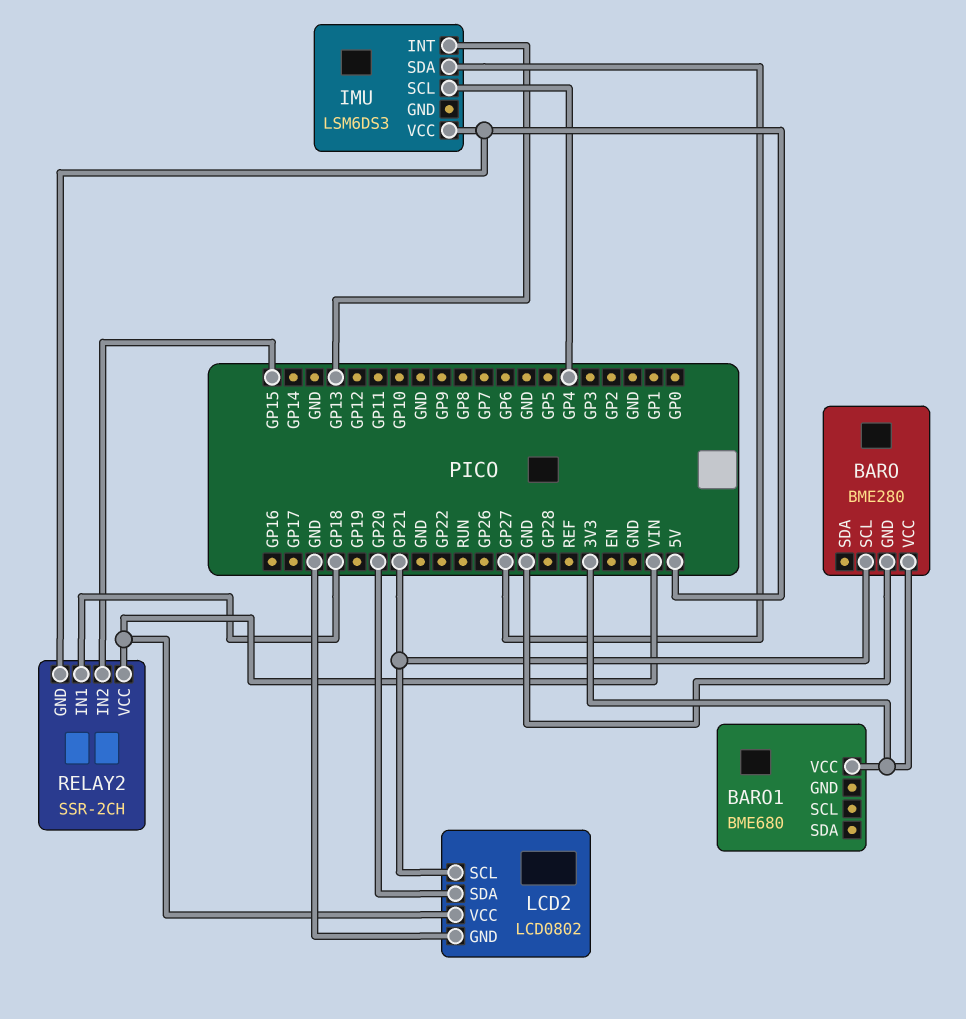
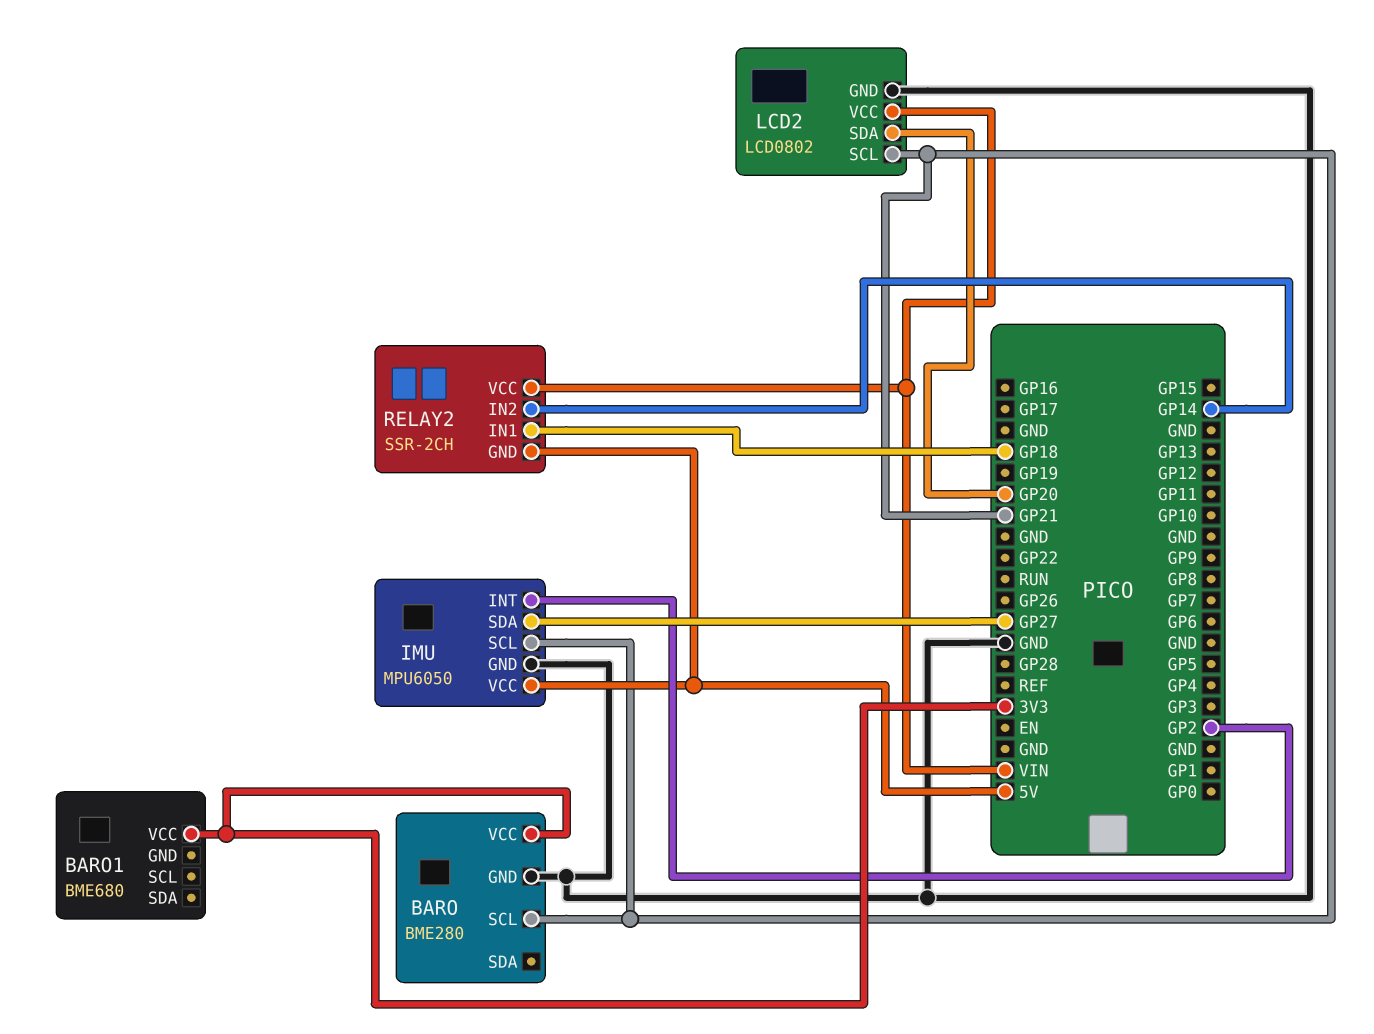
IMU: LSM6DS3 -> MPU6050
IMU pin GND: none -> GND
IMU pin INT: GP13 -> GP2
IMU pin SCL: GP4 -> GP21
RELAY2 pin IN2: GP15 -> GP14

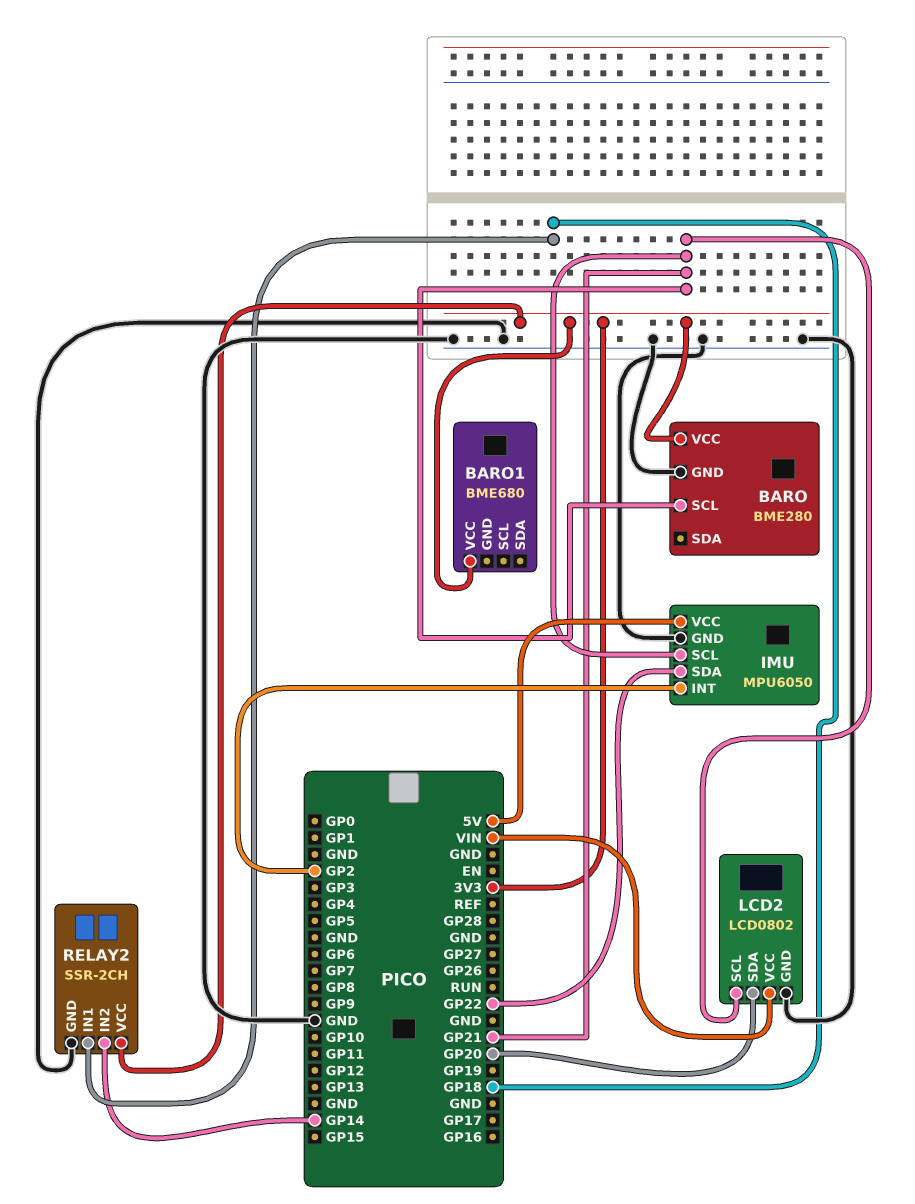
IMU pin SDA: GP27 -> GP22
RELAY2 pin GND: 5V -> GND
RELAY2 pin VCC: VIN -> 3V3

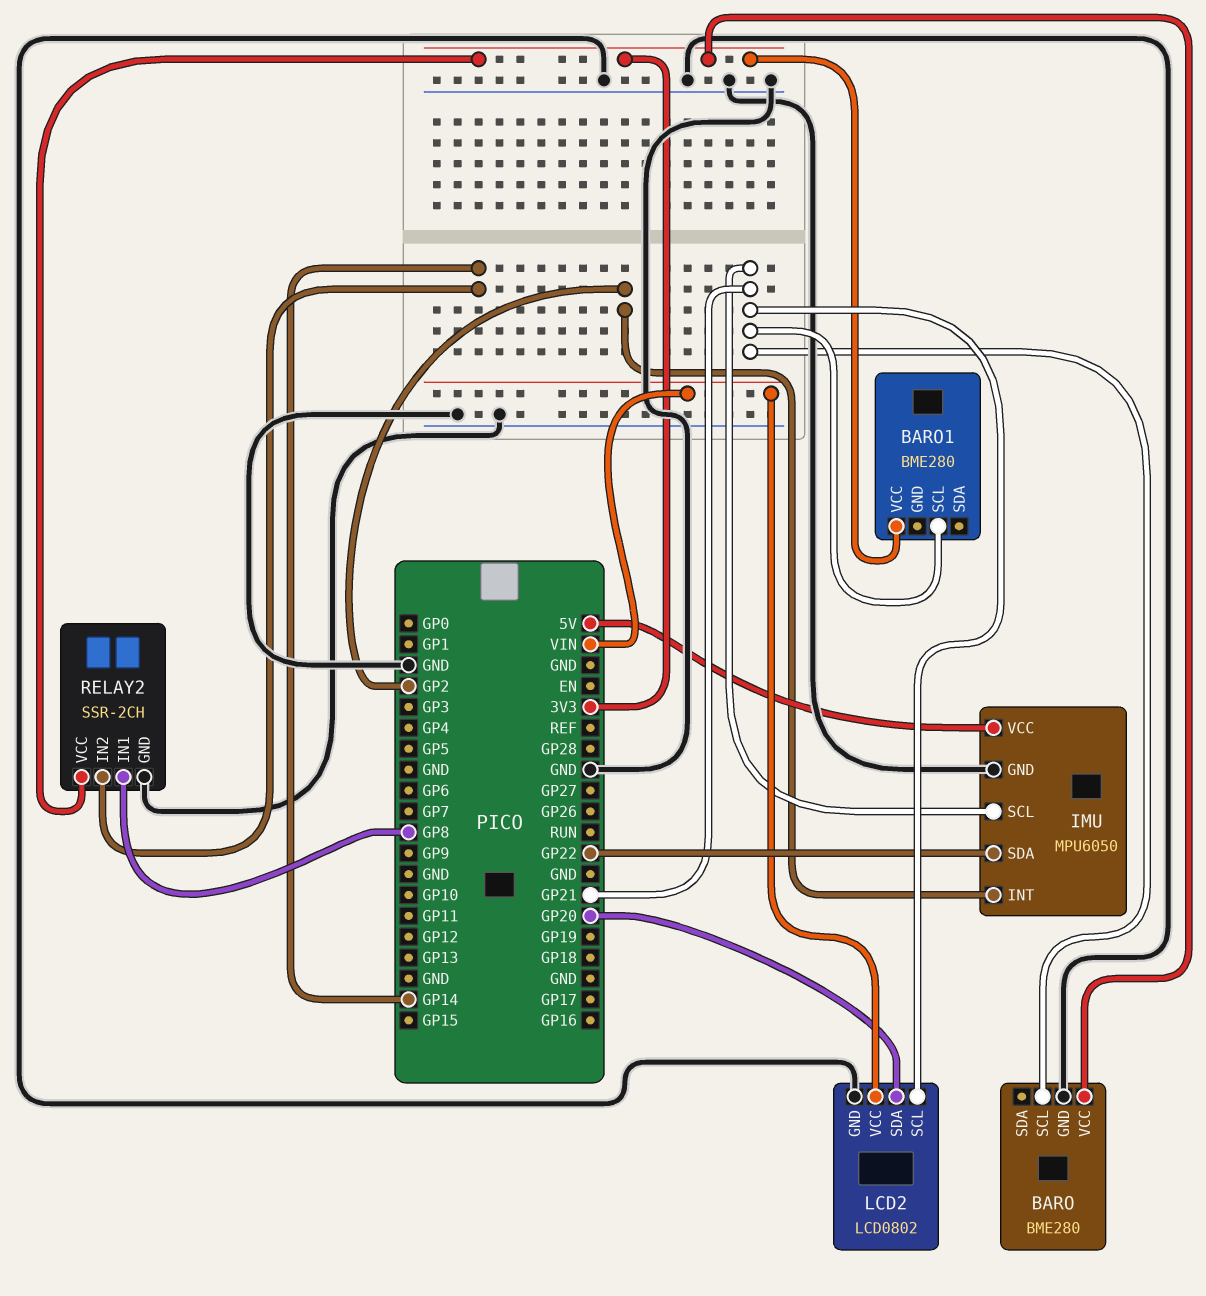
BARO1: BME680 -> BME280
BARO1 pin SCL: none -> GP21
RELAY2 pin IN1: GP18 -> GP8

